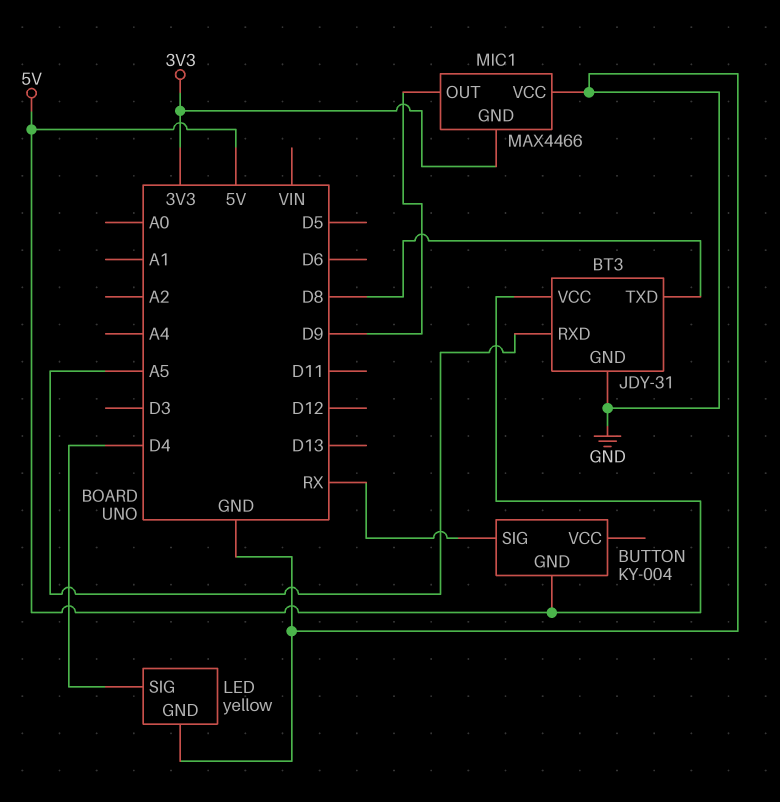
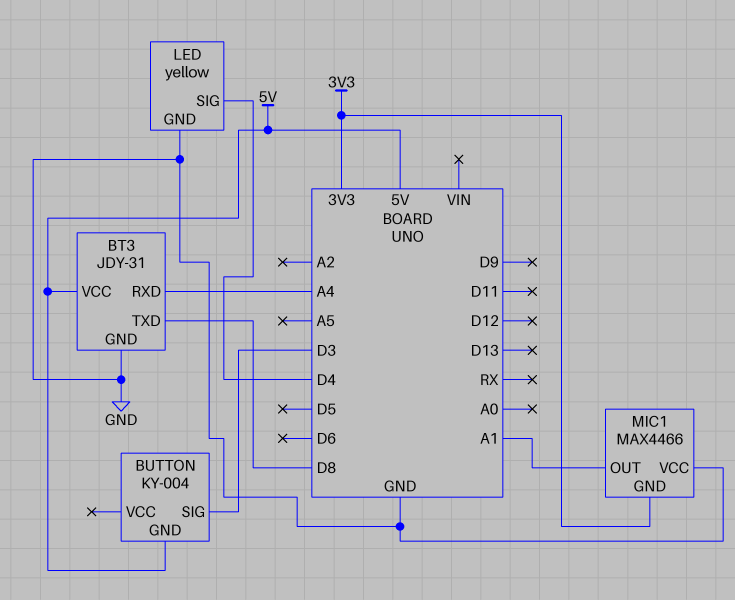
BT3 pin RXD: A5 -> A4
BUTTON pin SIG: RX -> D3
MIC1 pin OUT: D9 -> A1

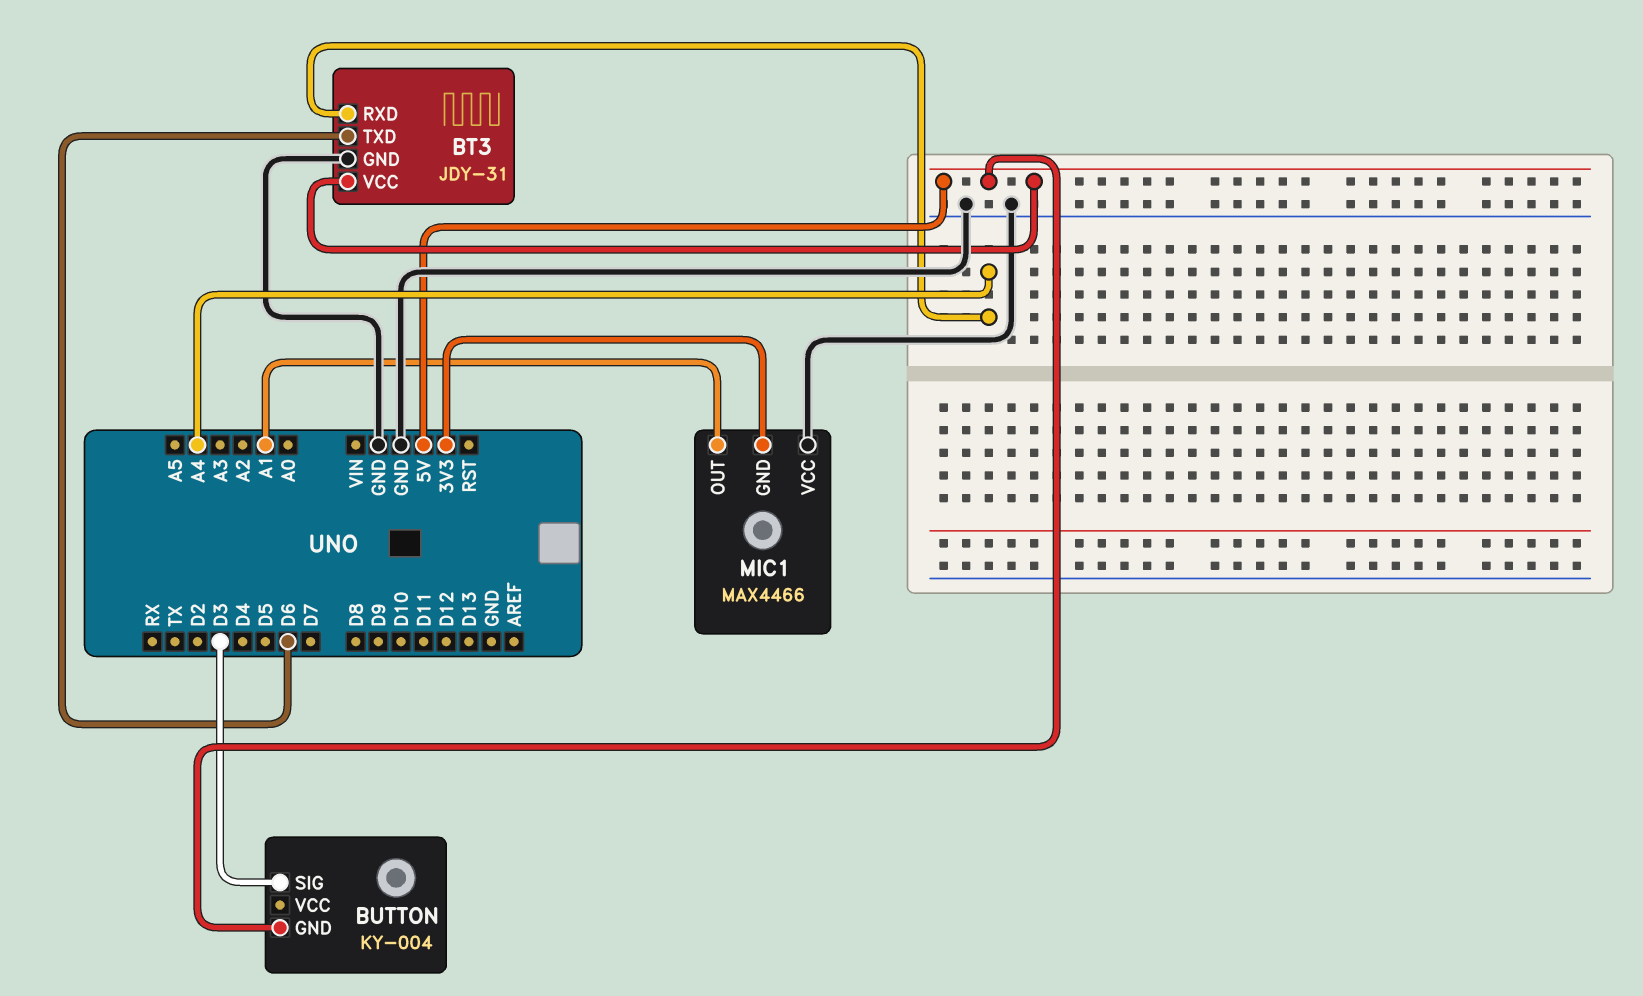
BT3 pin TXD: D8 -> D6
LED: yellow -> none
LED pin GND: GND -> none
LED pin SIG: D4 -> none

